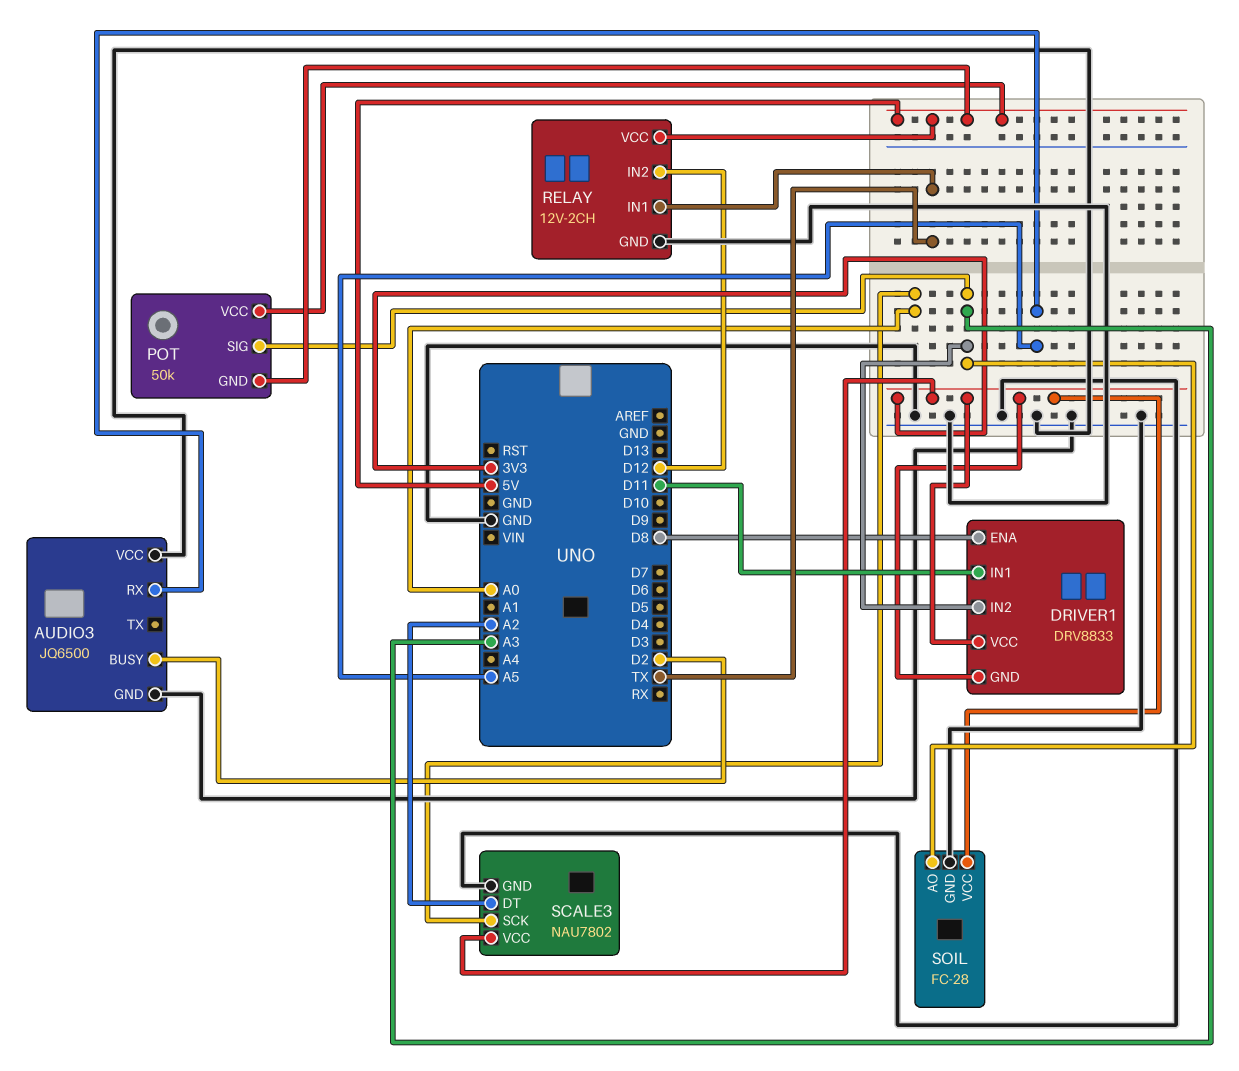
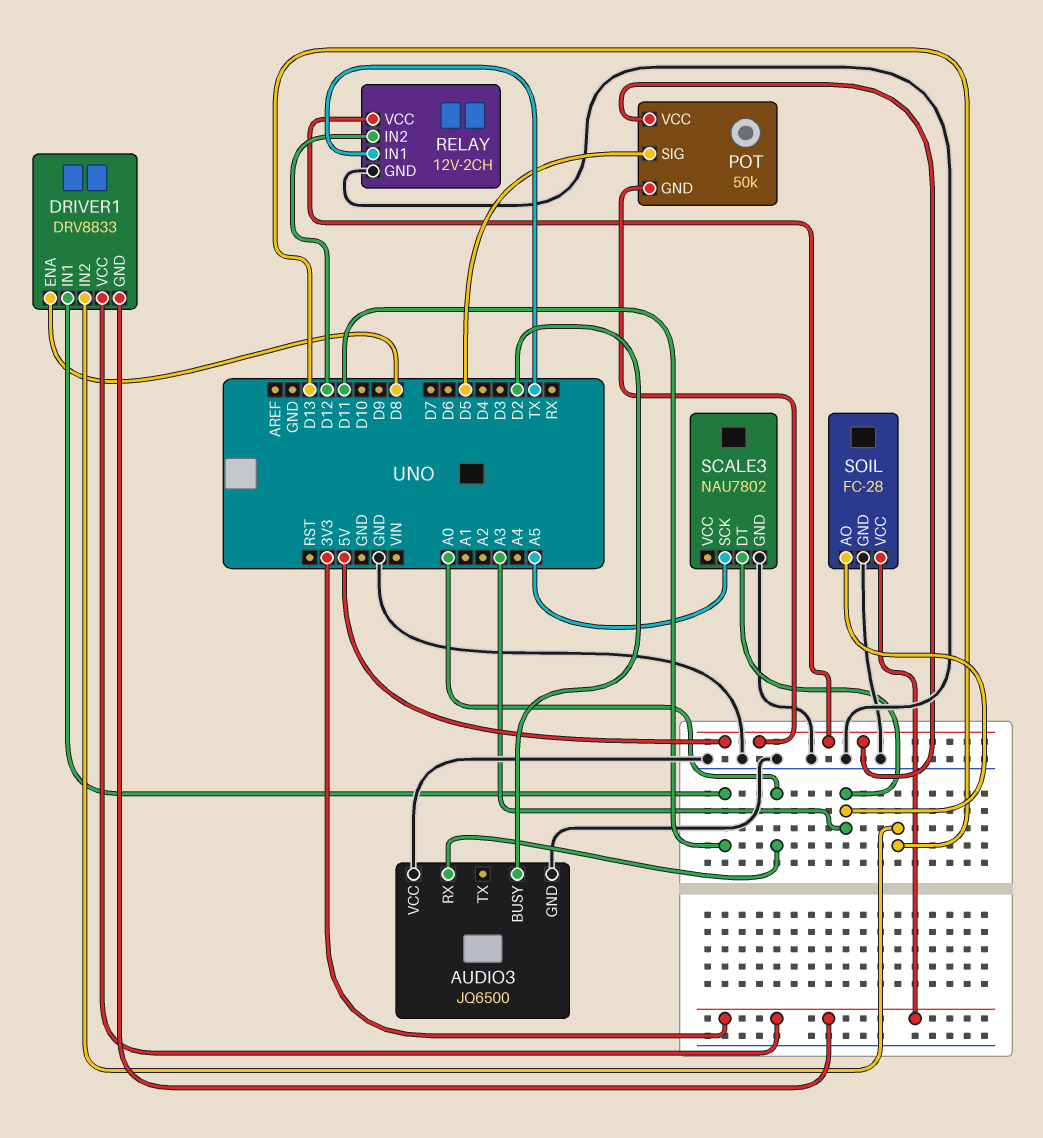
AUDIO3 pin RX: A5 -> A0
DRIVER1 pin IN2: A3 -> D13
POT pin SIG: A3 -> D5
SCALE3 pin DT: A2 -> A3
SCALE3 pin SCK: A0 -> A5
SCALE3 pin VCC: 3V3 -> none

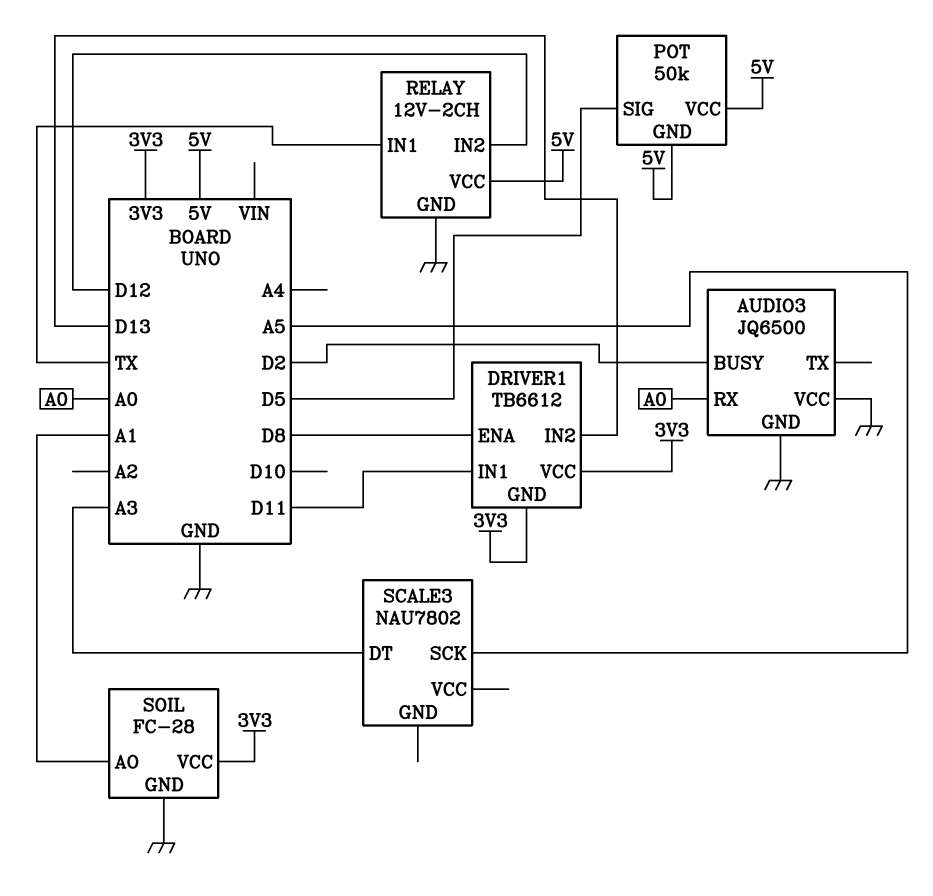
DRIVER1: DRV8833 -> TB6612
SCALE3 pin GND: GND -> none
SOIL pin AO: A3 -> A1

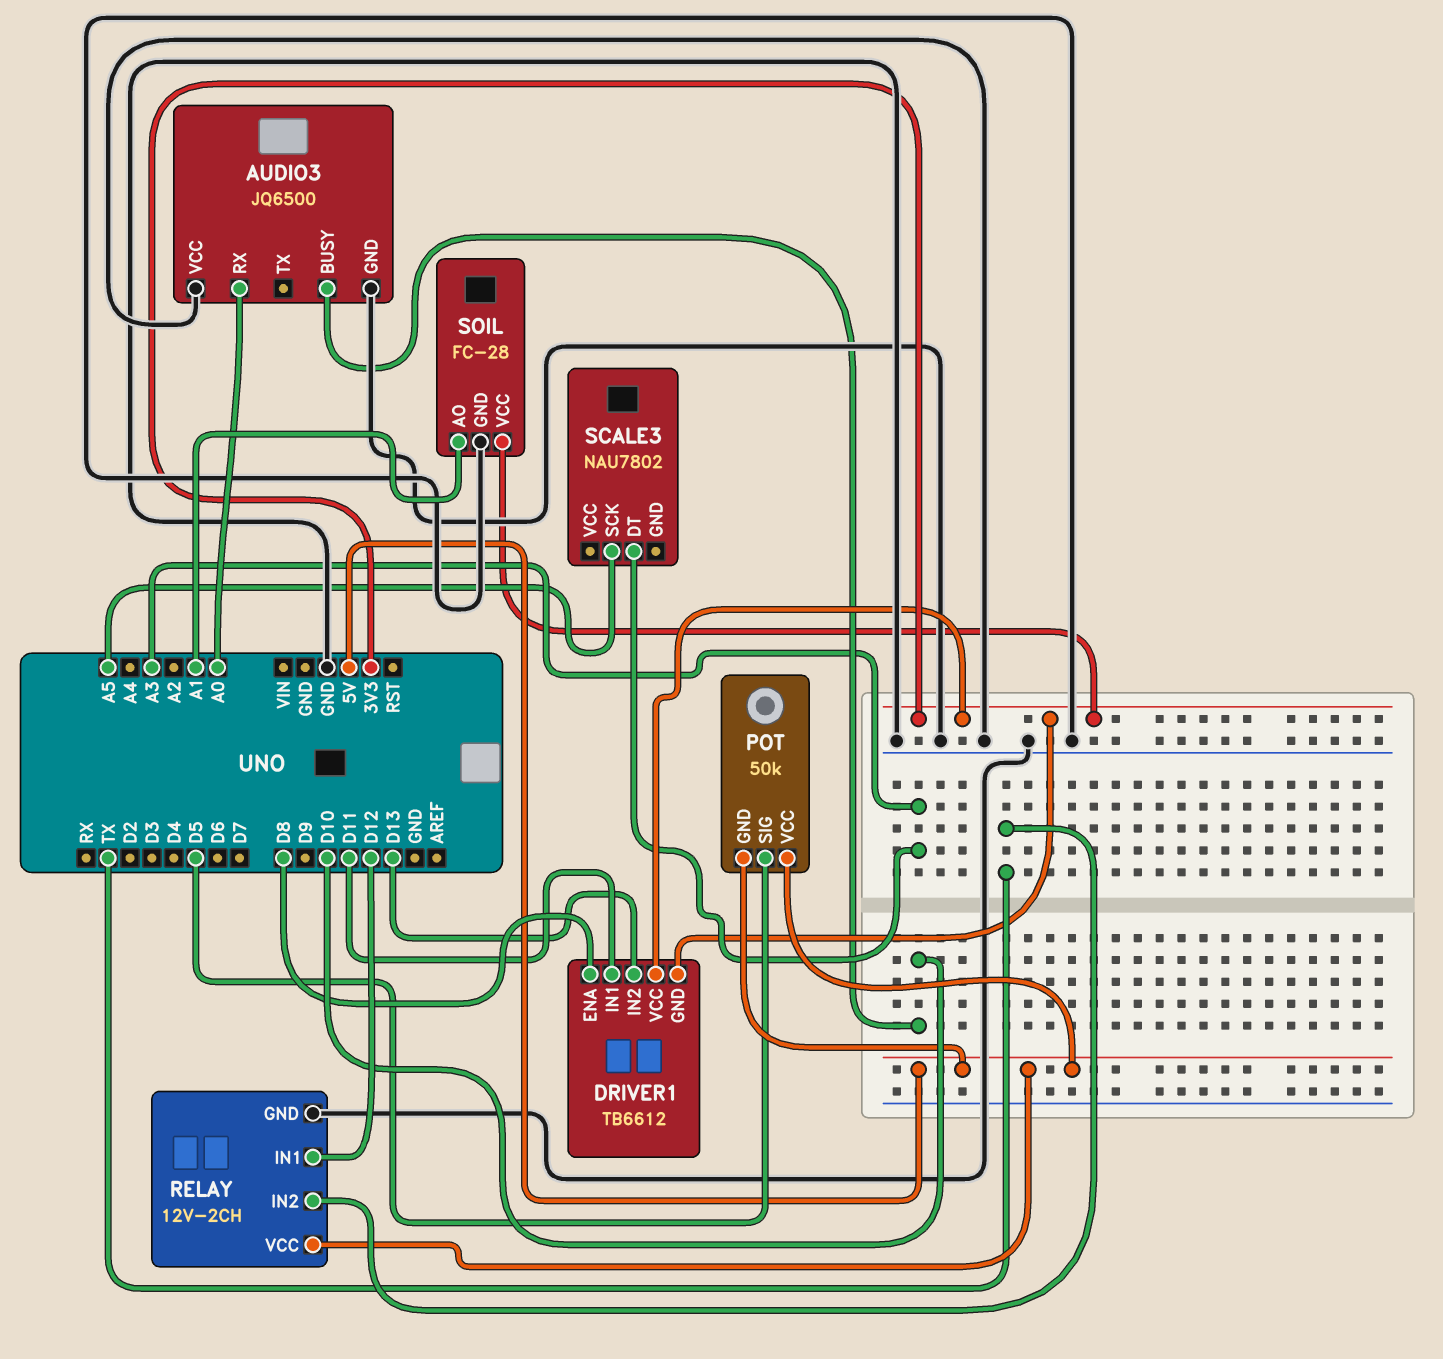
AUDIO3 pin BUSY: D2 -> D10
RELAY pin IN1: TX -> D12
RELAY pin IN2: D12 -> TX

